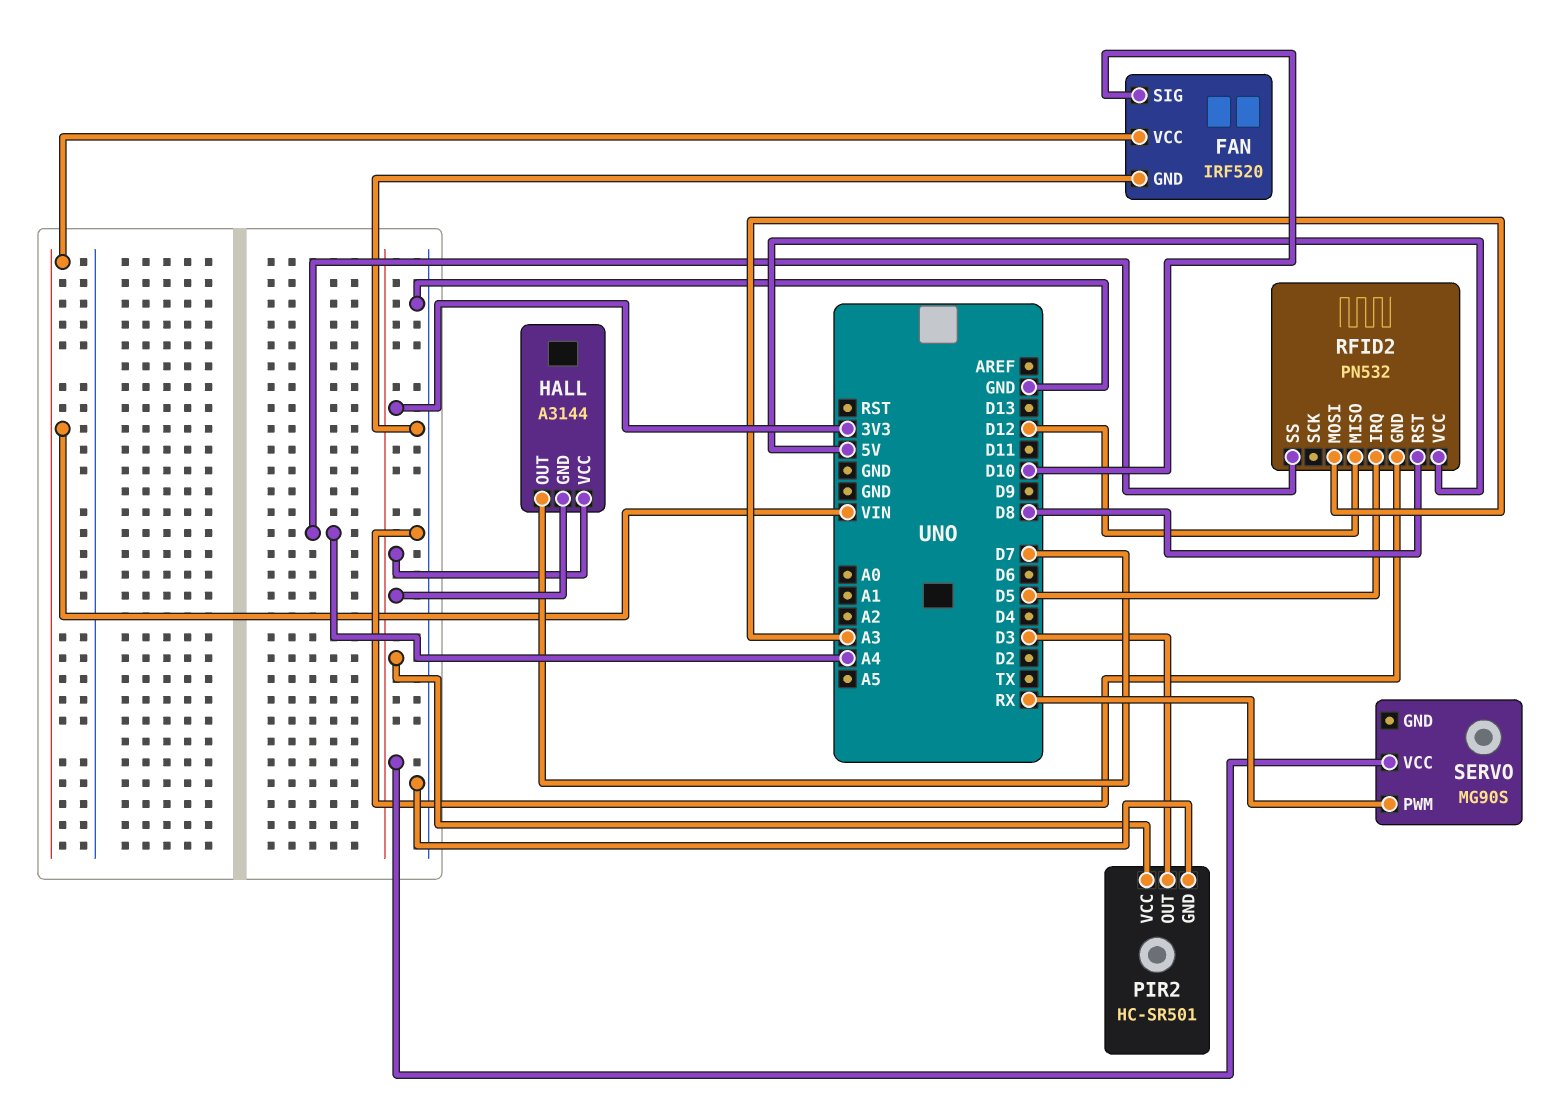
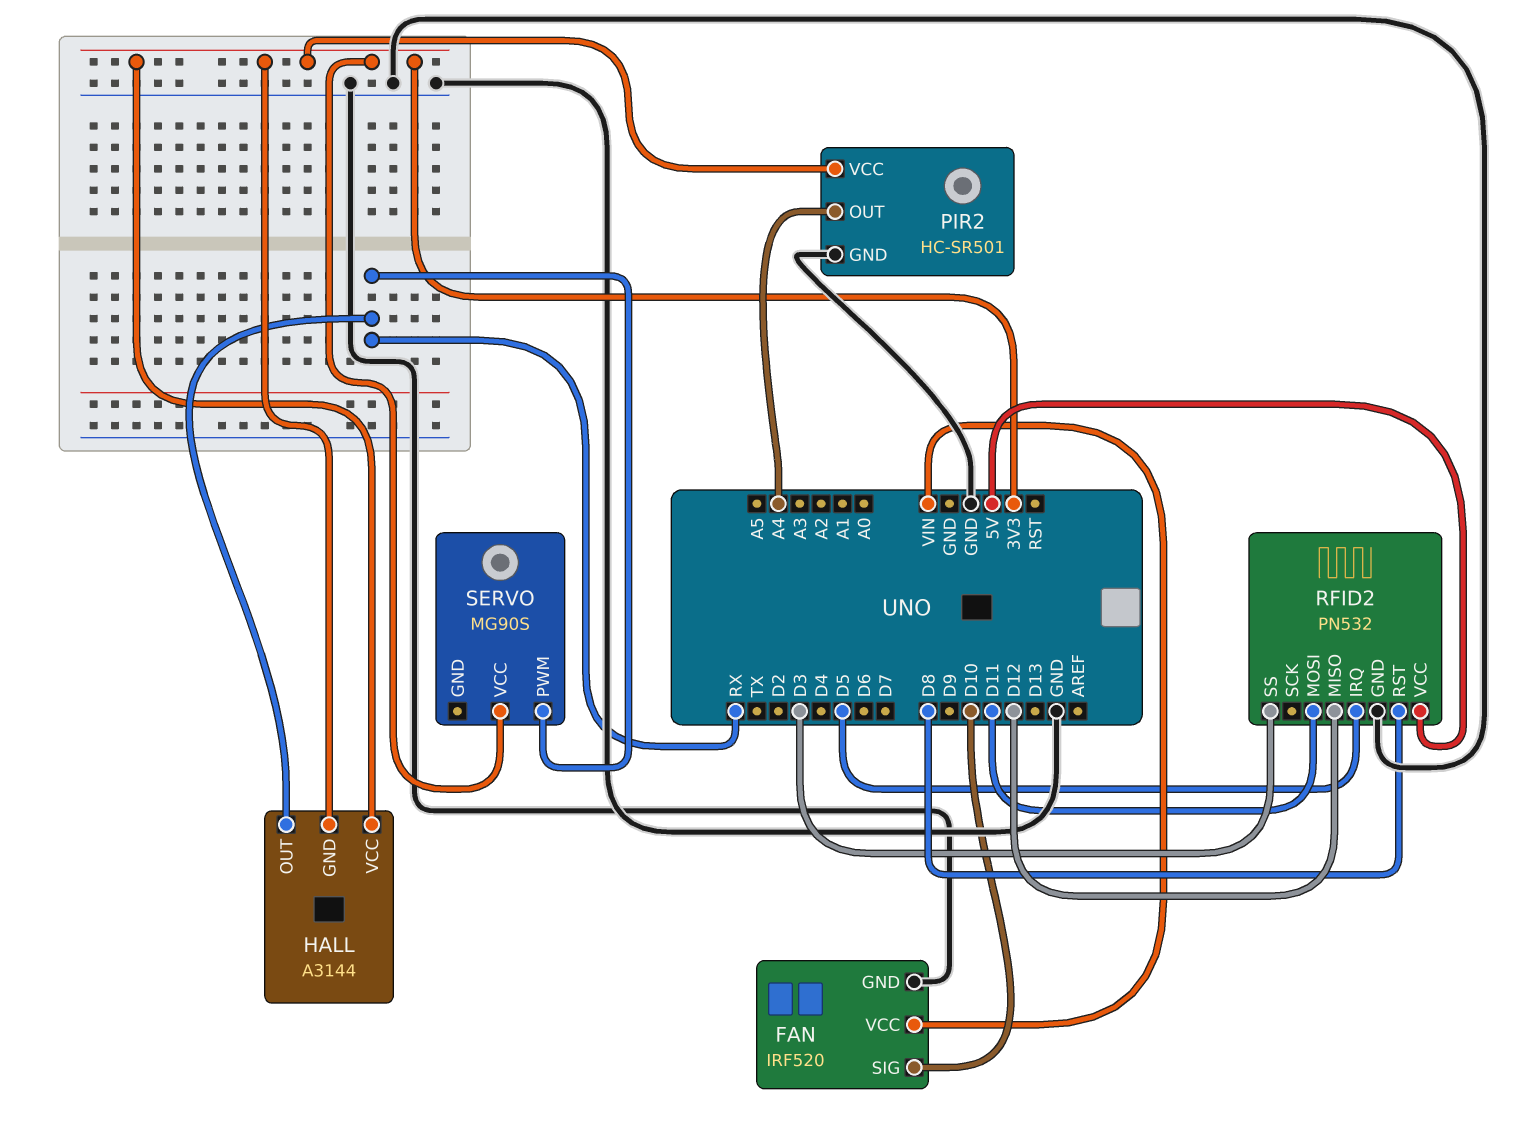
HALL pin OUT: D7 -> RX
PIR2 pin OUT: D3 -> A4
RFID2 pin MOSI: A3 -> D11
RFID2 pin SS: A4 -> D3

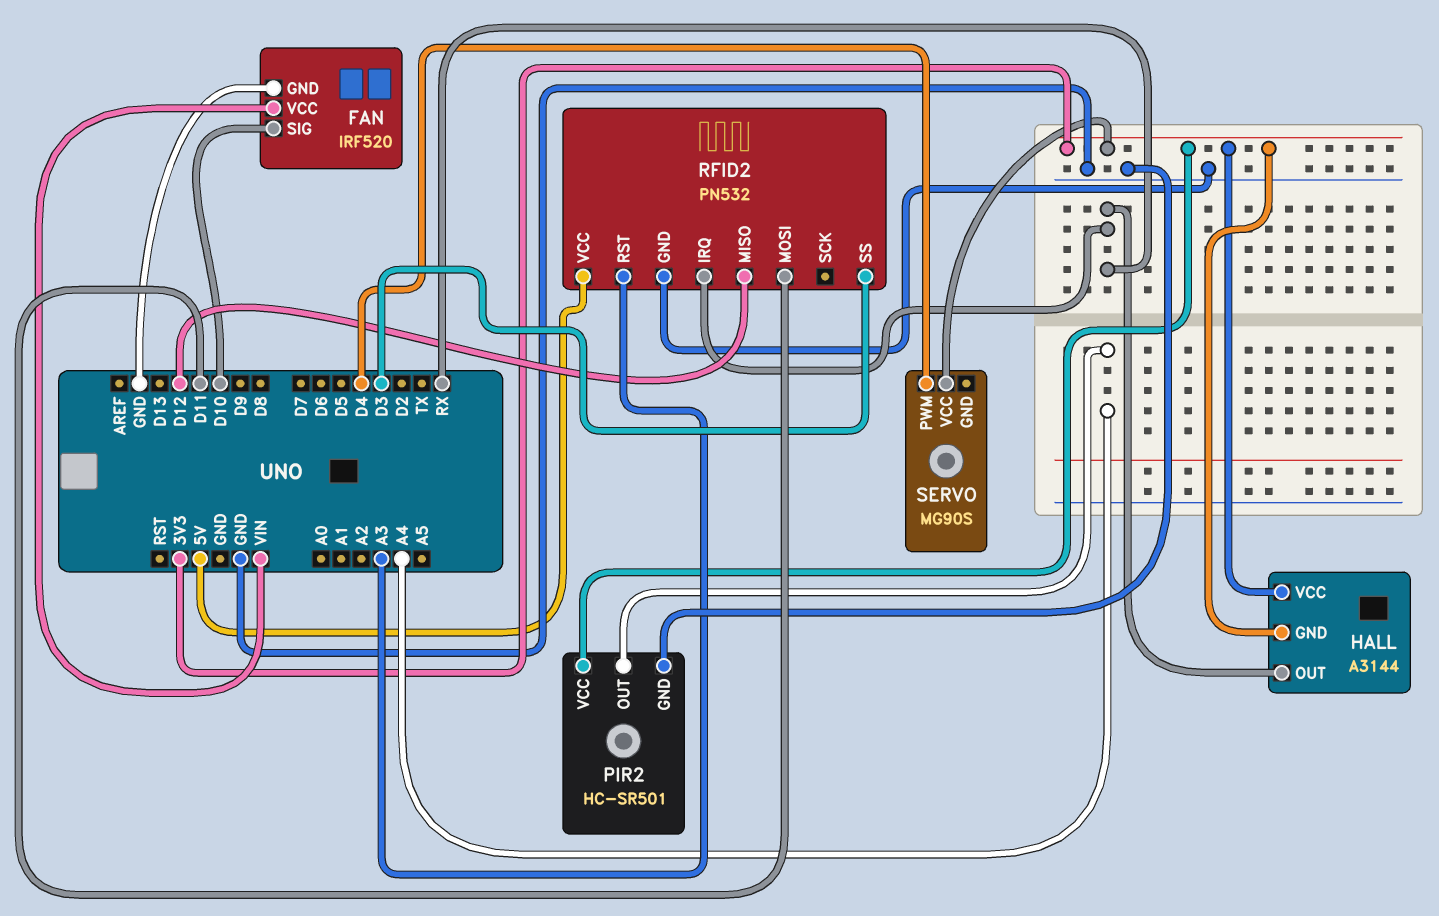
RFID2 pin IRQ: D5 -> RX
RFID2 pin RST: D8 -> A3
SERVO pin PWM: RX -> D4

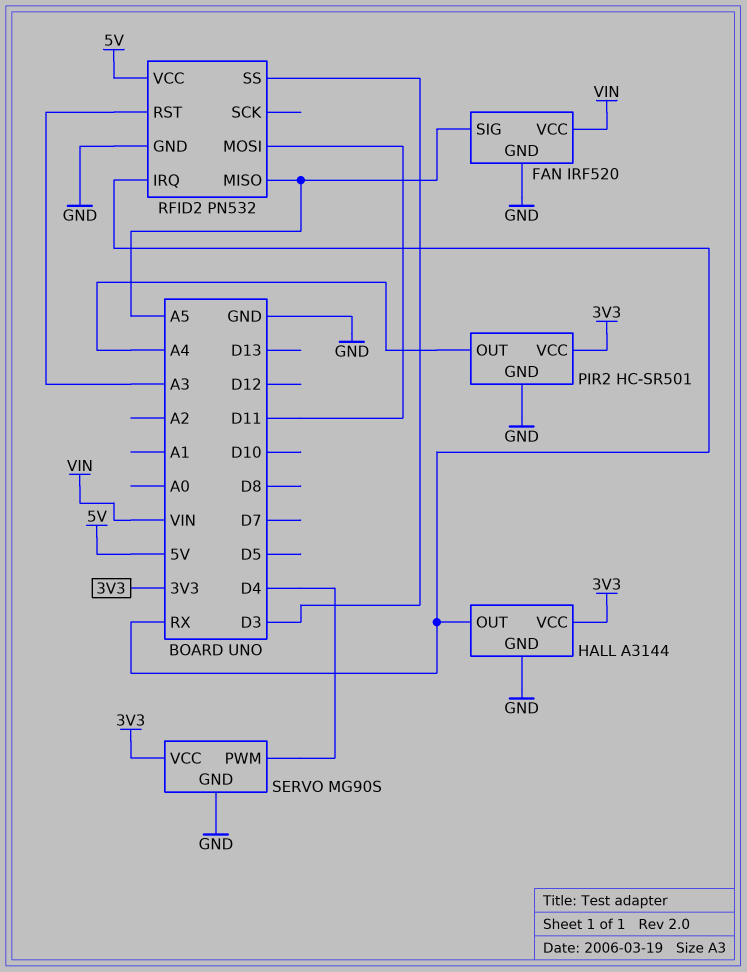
FAN pin SIG: D10 -> A5
HALL pin GND: 3V3 -> GND
RFID2 pin MISO: D12 -> A5
SERVO pin GND: none -> GND

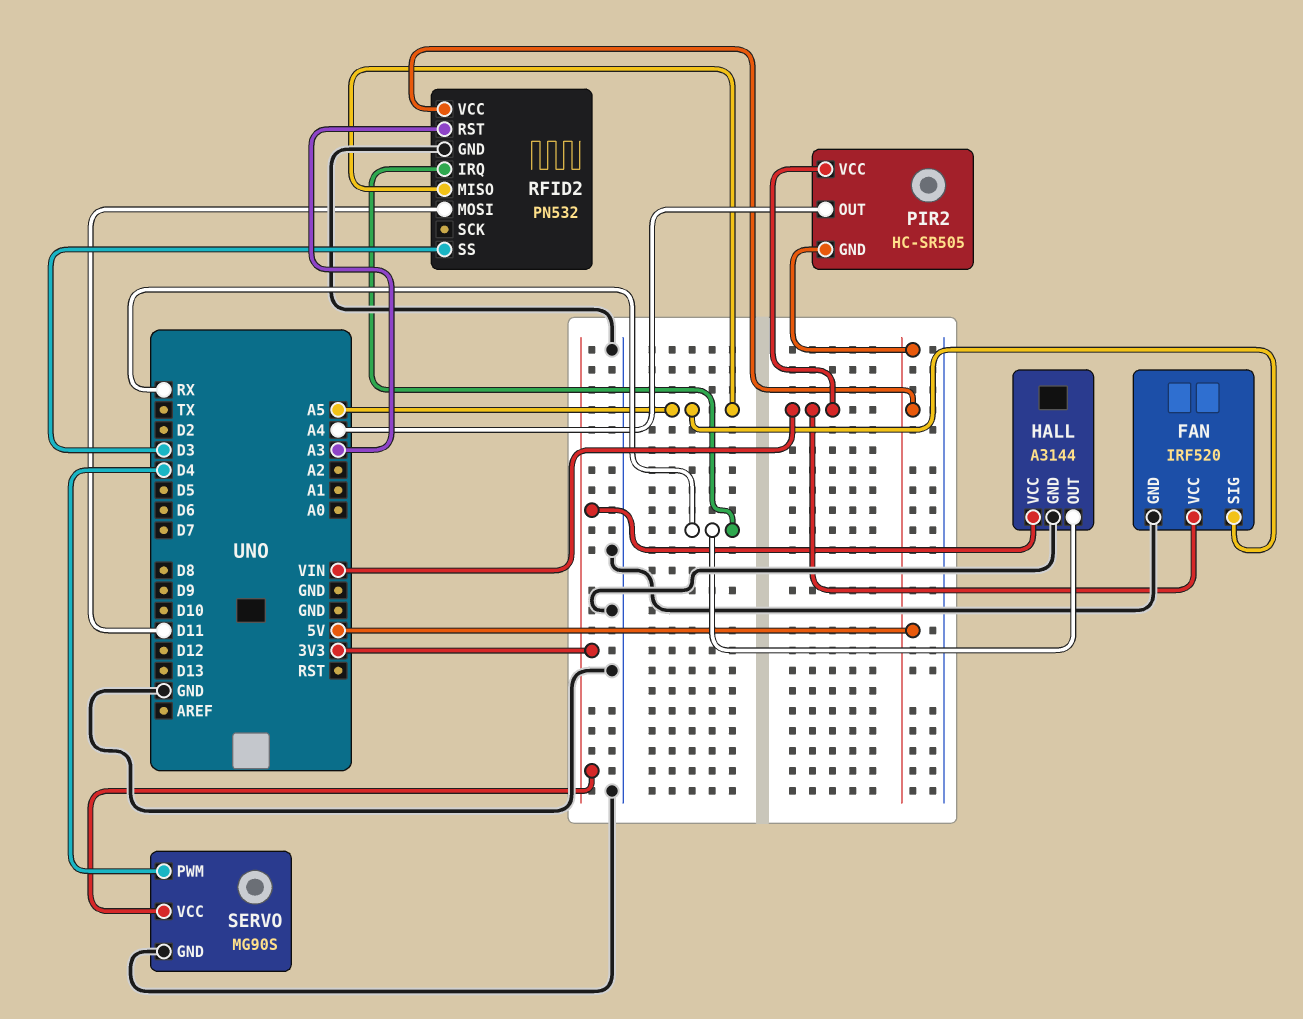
PIR2: HC-SR501 -> HC-SR505
PIR2 pin GND: GND -> 5V
PIR2 pin VCC: 3V3 -> VIN

